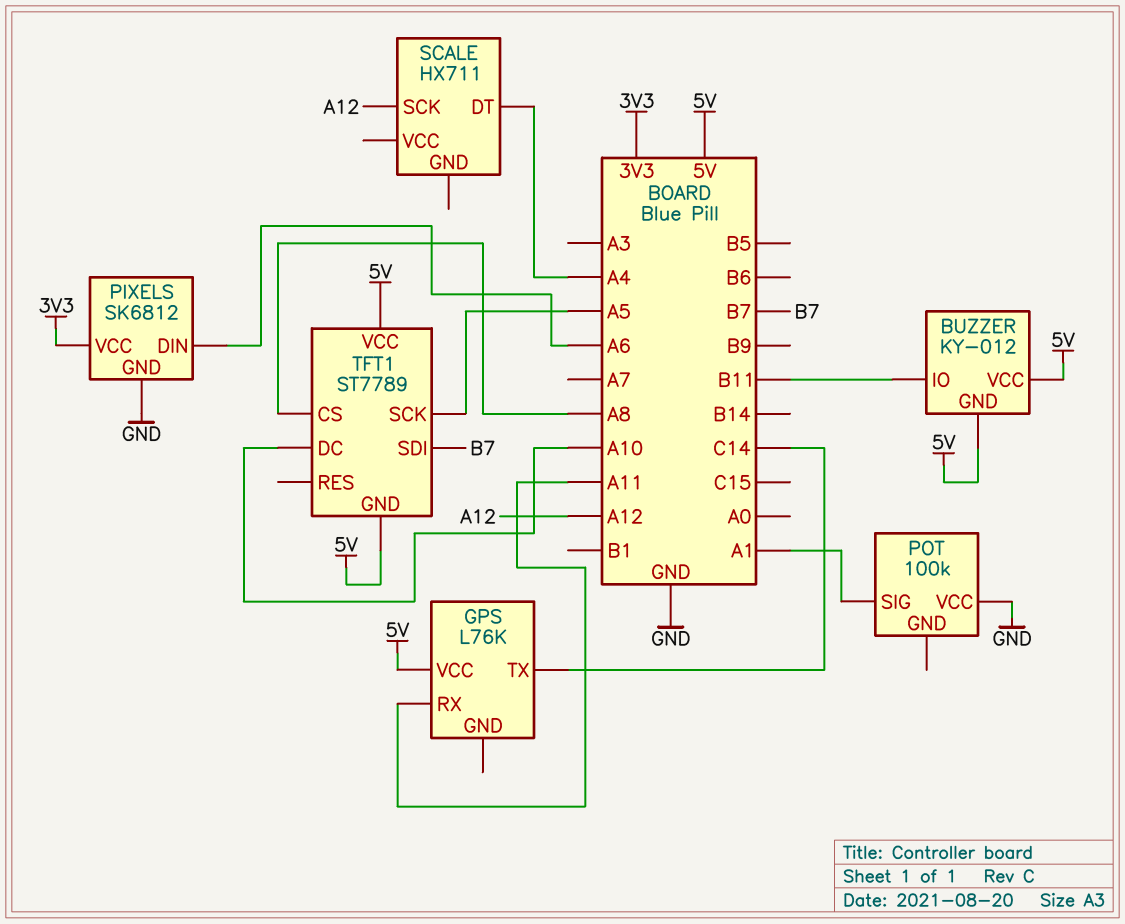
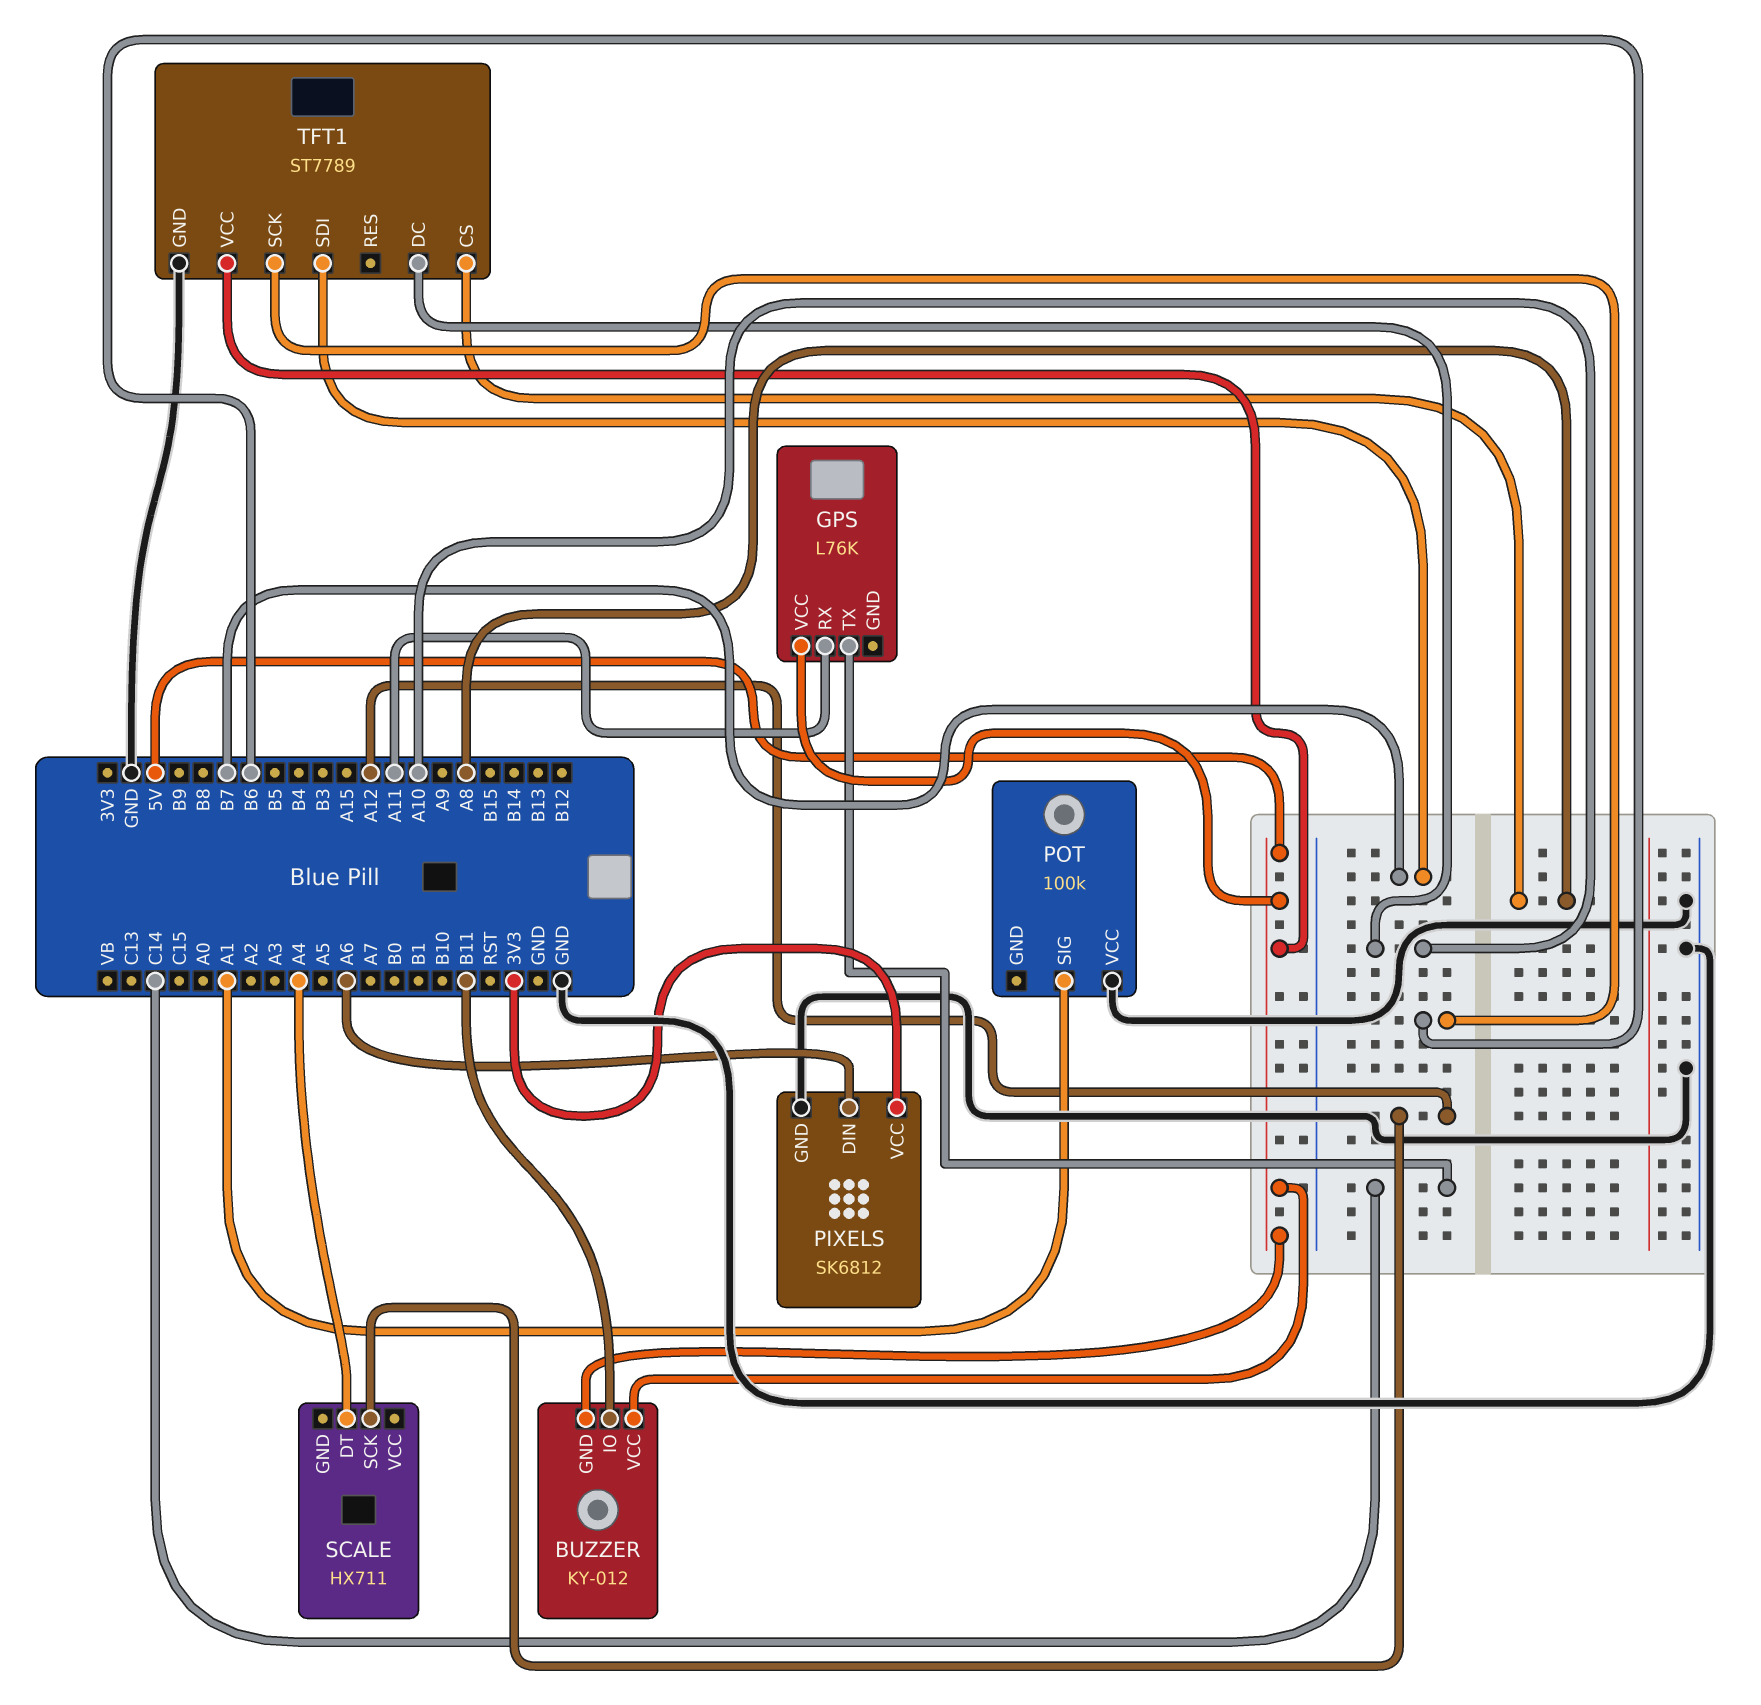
TFT1 pin GND: 5V -> GND
TFT1 pin SCK: A5 -> B6

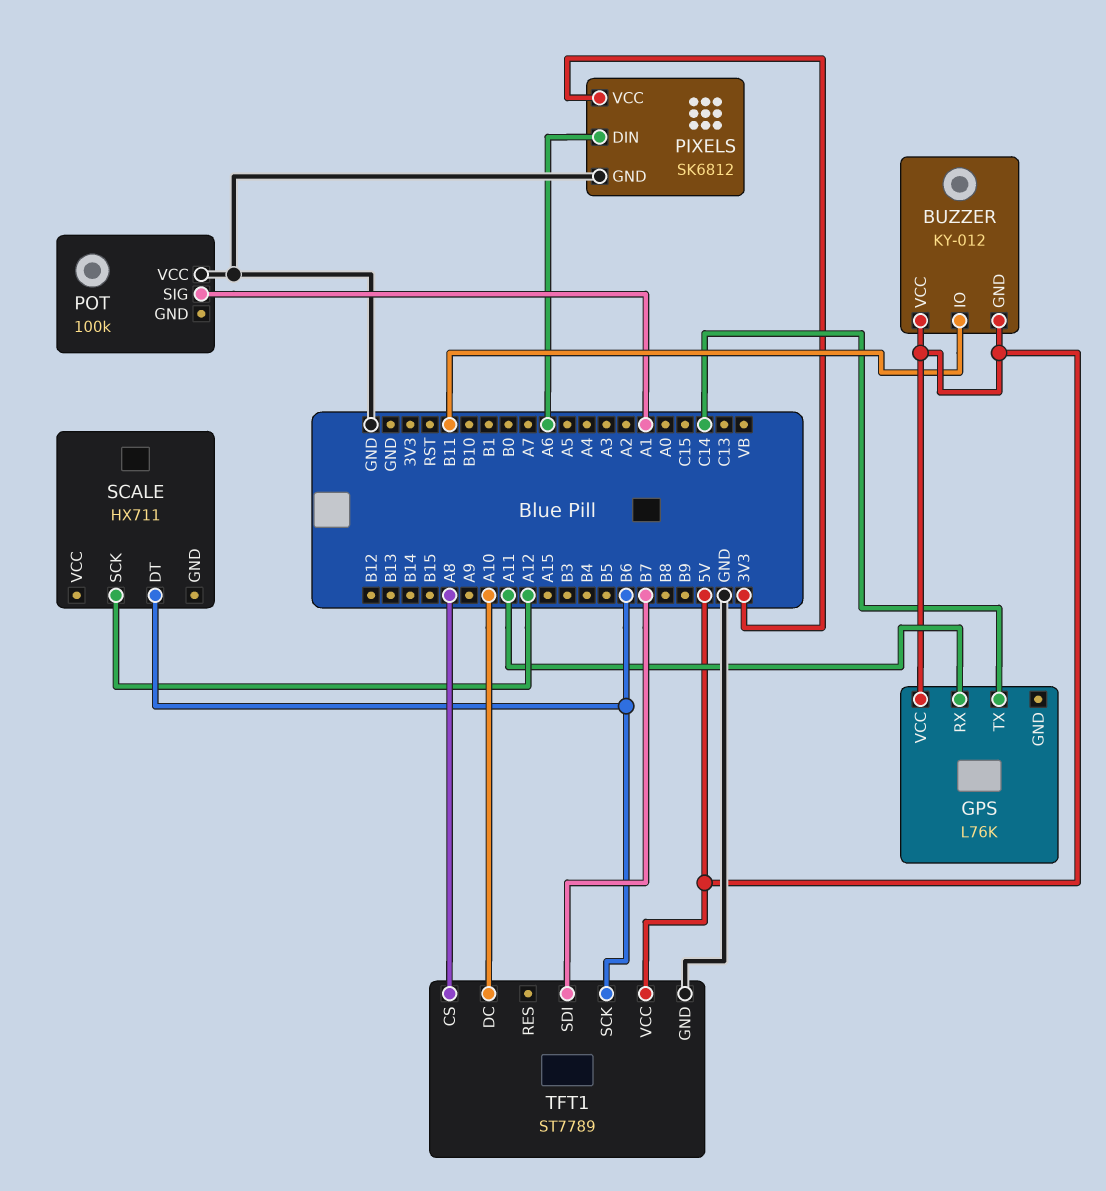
SCALE pin DT: A4 -> B6

